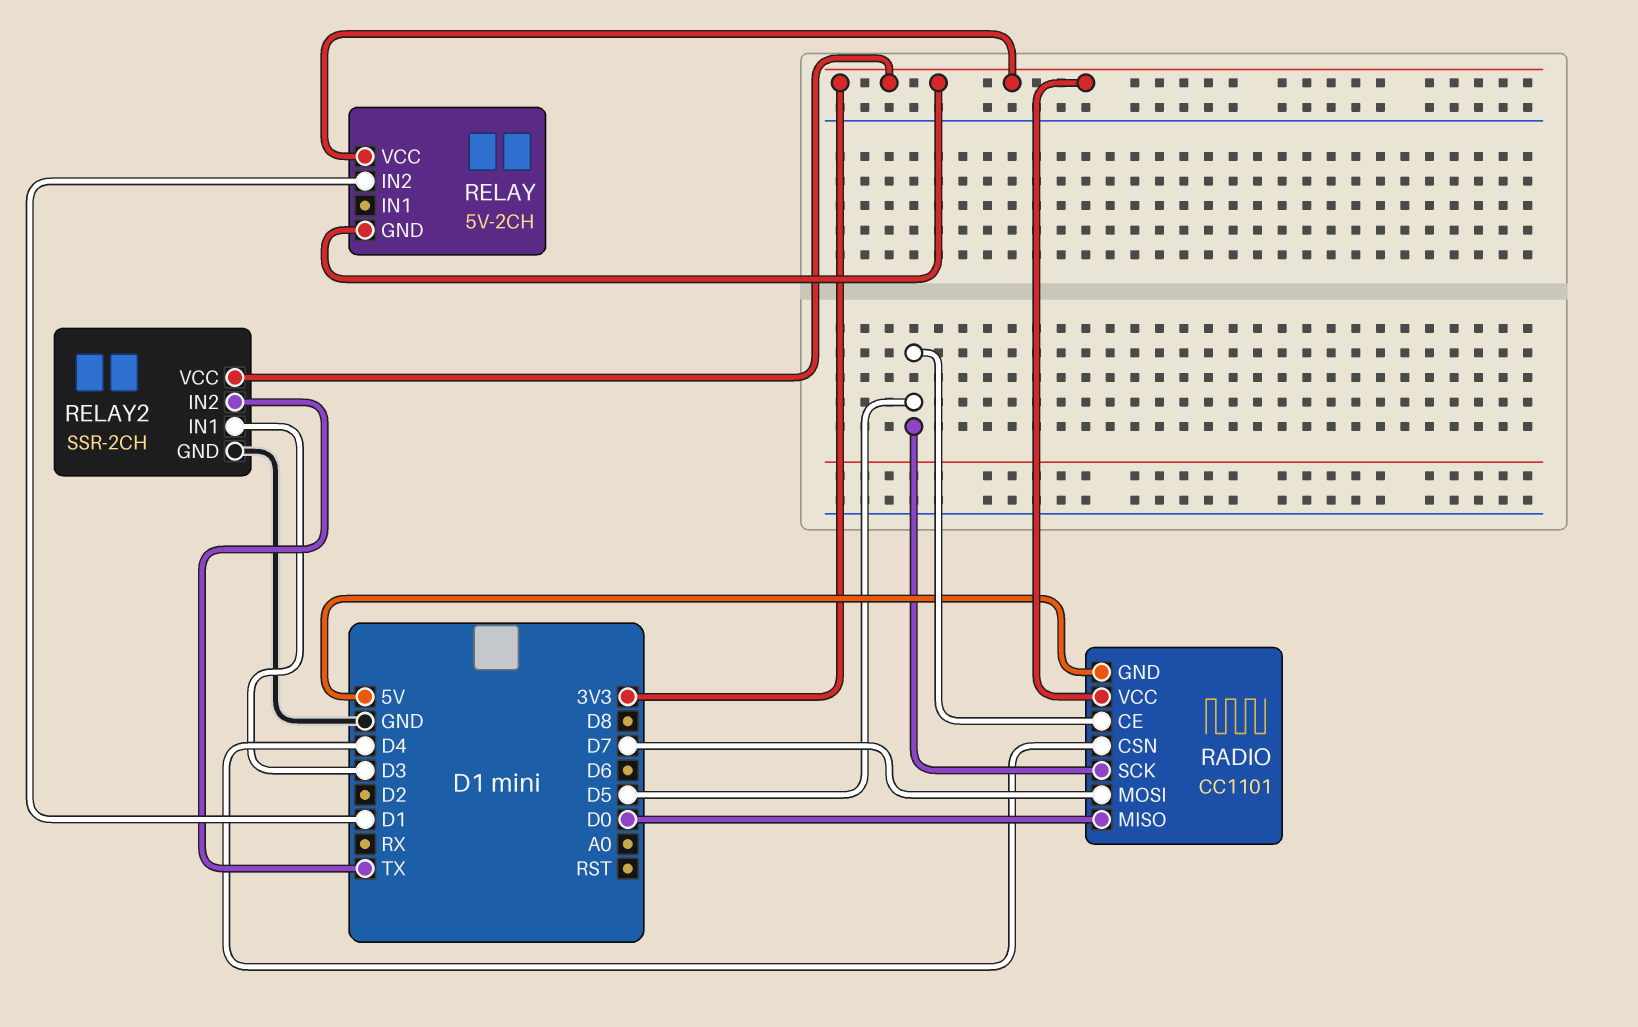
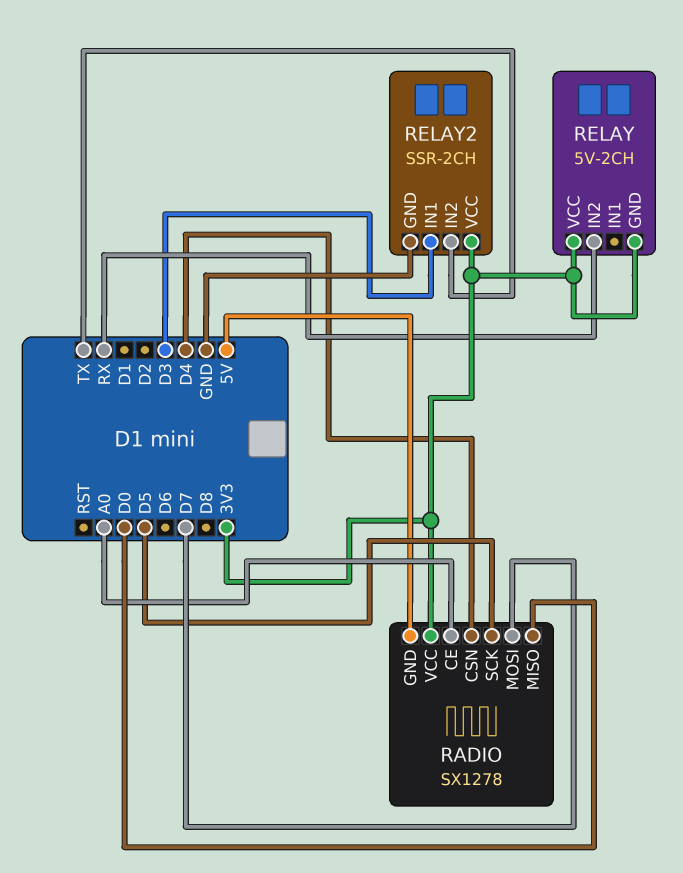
RADIO: CC1101 -> SX1278
RADIO pin CE: D5 -> A0
RELAY pin IN2: D1 -> RX

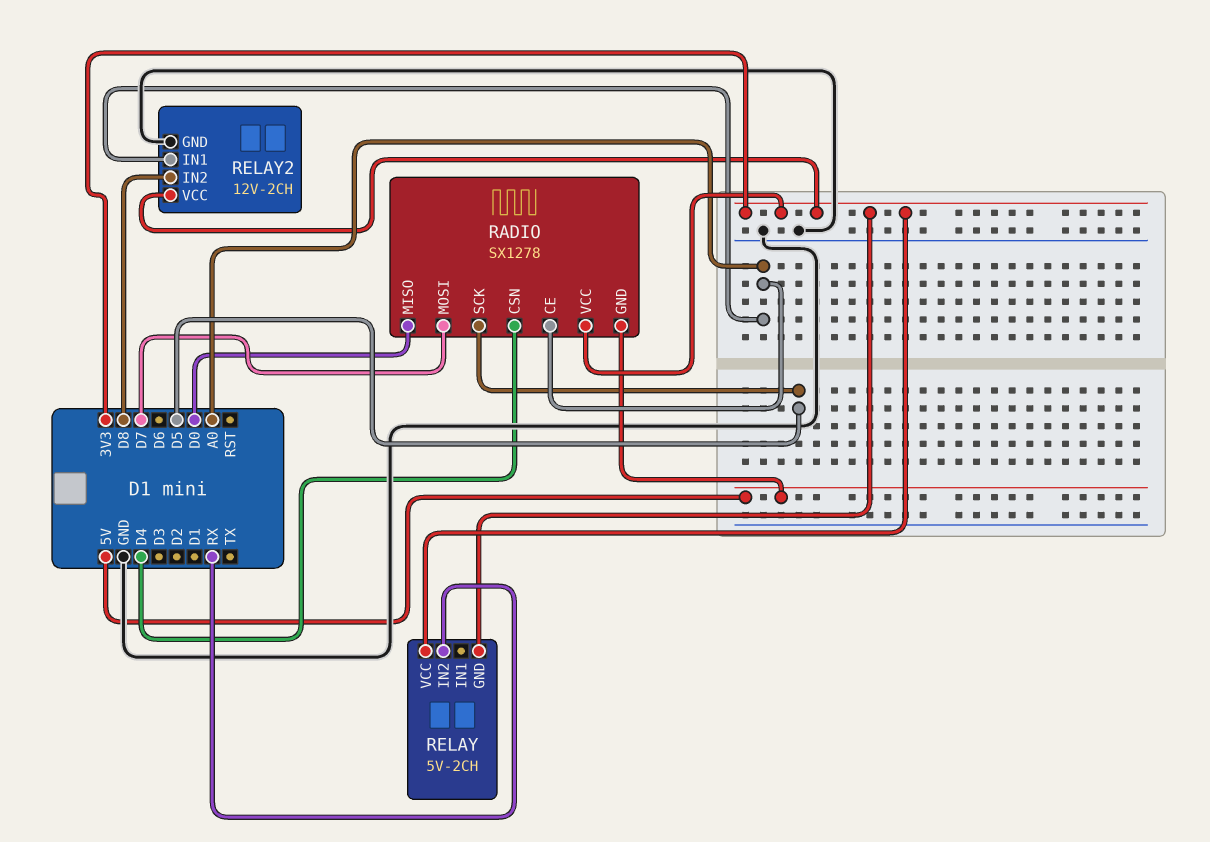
RELAY2: SSR-2CH -> 12V-2CH
RELAY2 pin IN1: D3 -> A0
RELAY2 pin IN2: TX -> D8

